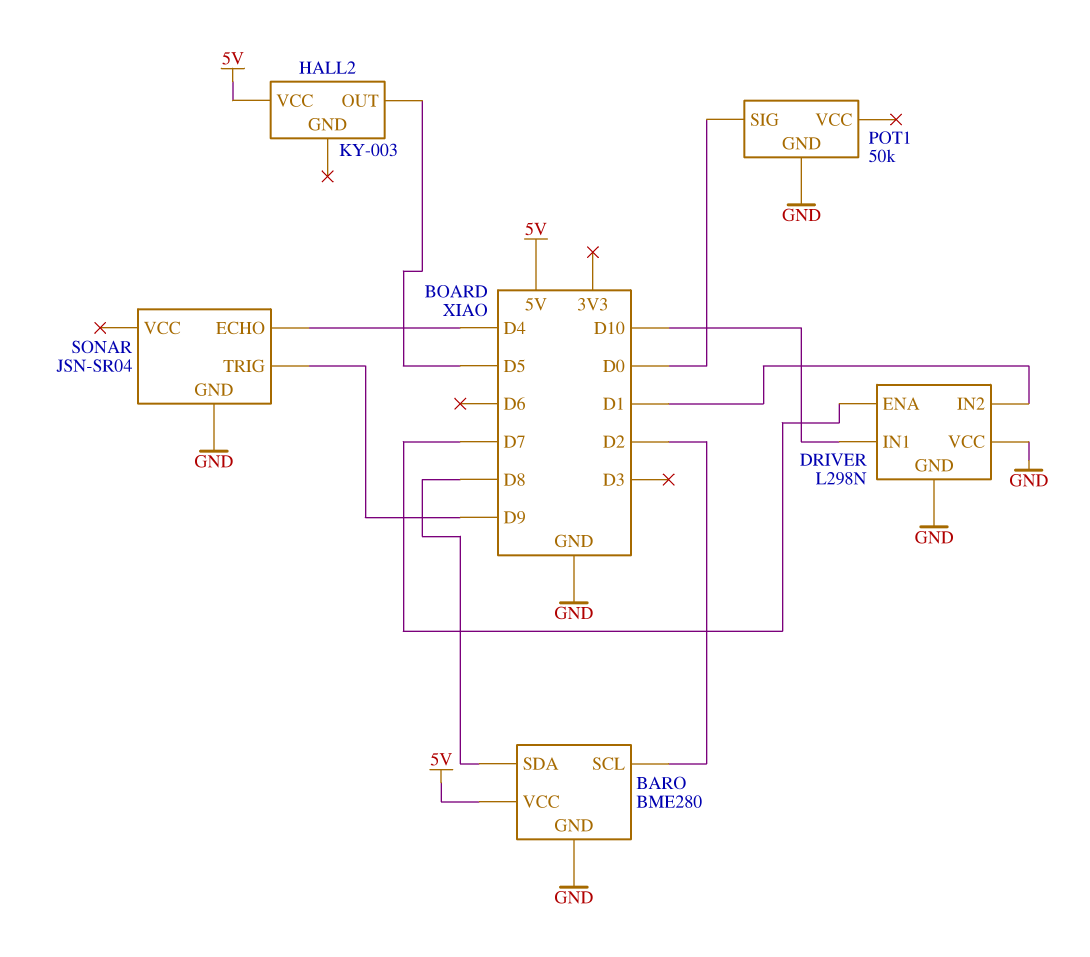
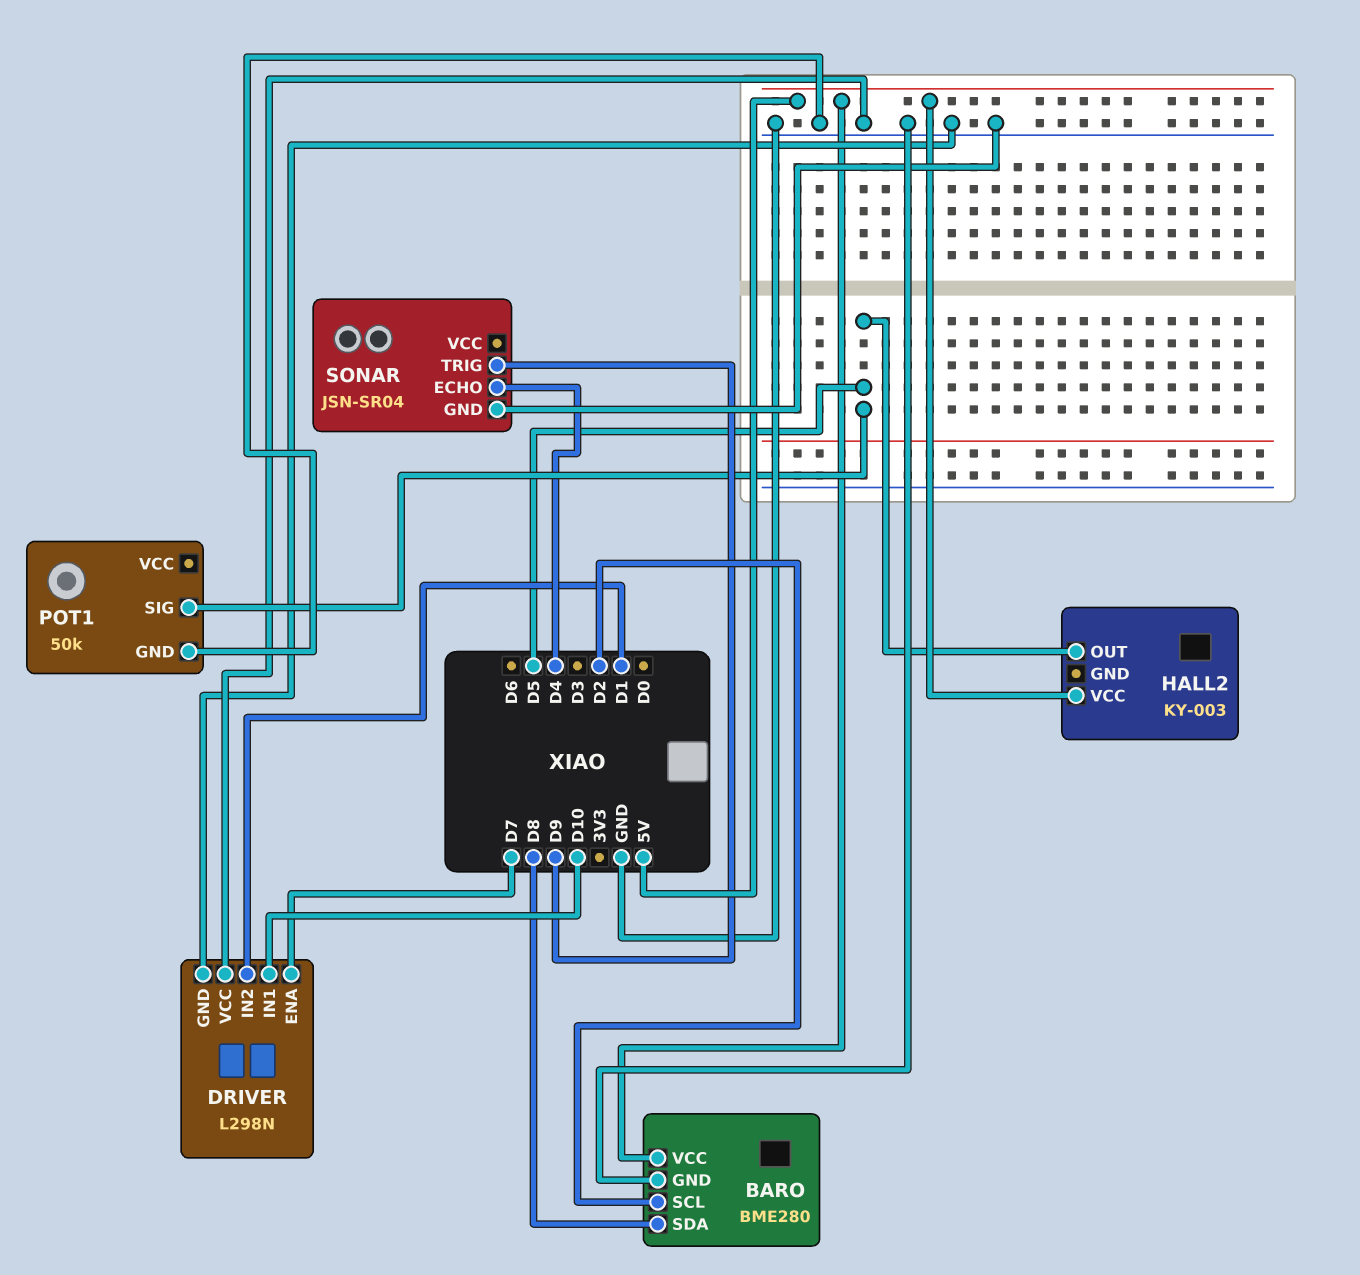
POT1 pin SIG: D0 -> D5

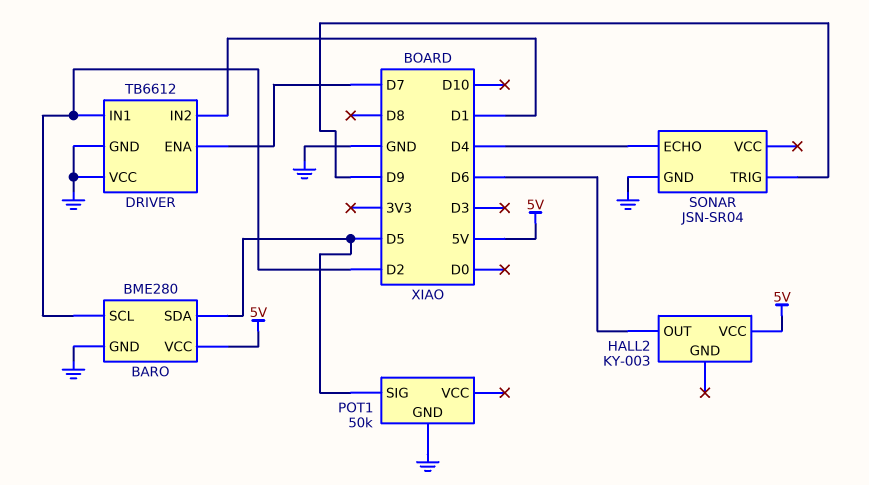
BARO pin SDA: D8 -> D5
DRIVER: L298N -> TB6612
DRIVER pin IN1: D10 -> D2
HALL2 pin OUT: D5 -> D6

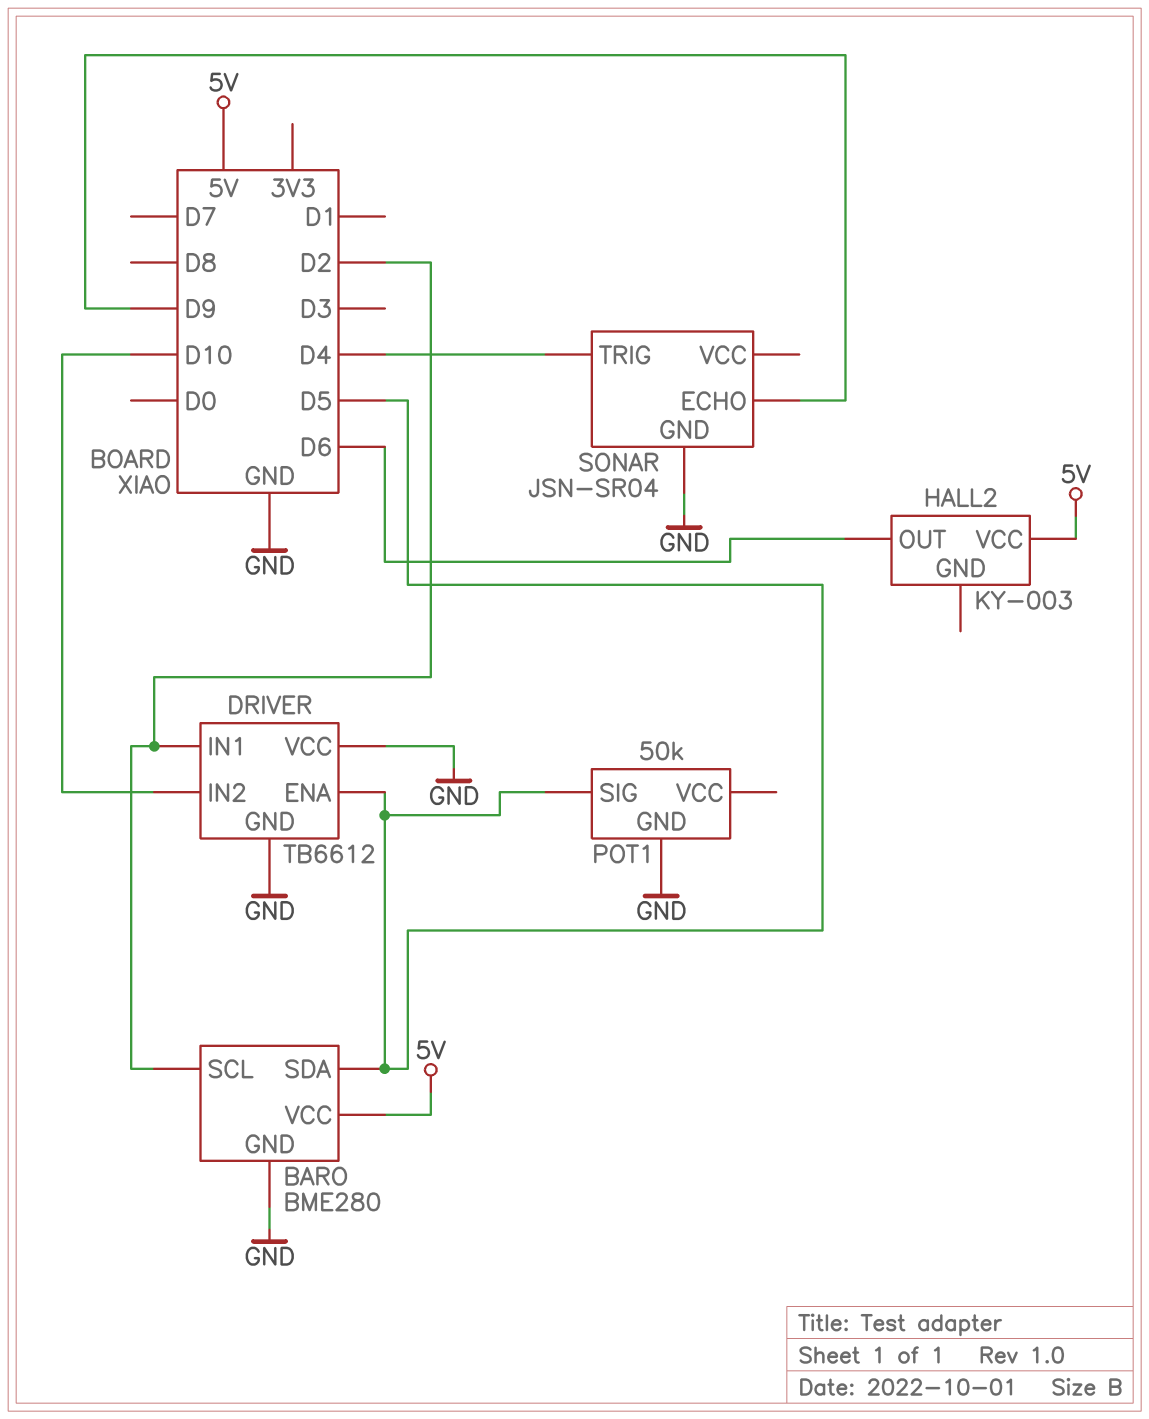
DRIVER pin ENA: D7 -> D5
DRIVER pin IN2: D1 -> D10
SONAR pin ECHO: D4 -> D9
SONAR pin TRIG: D9 -> D4

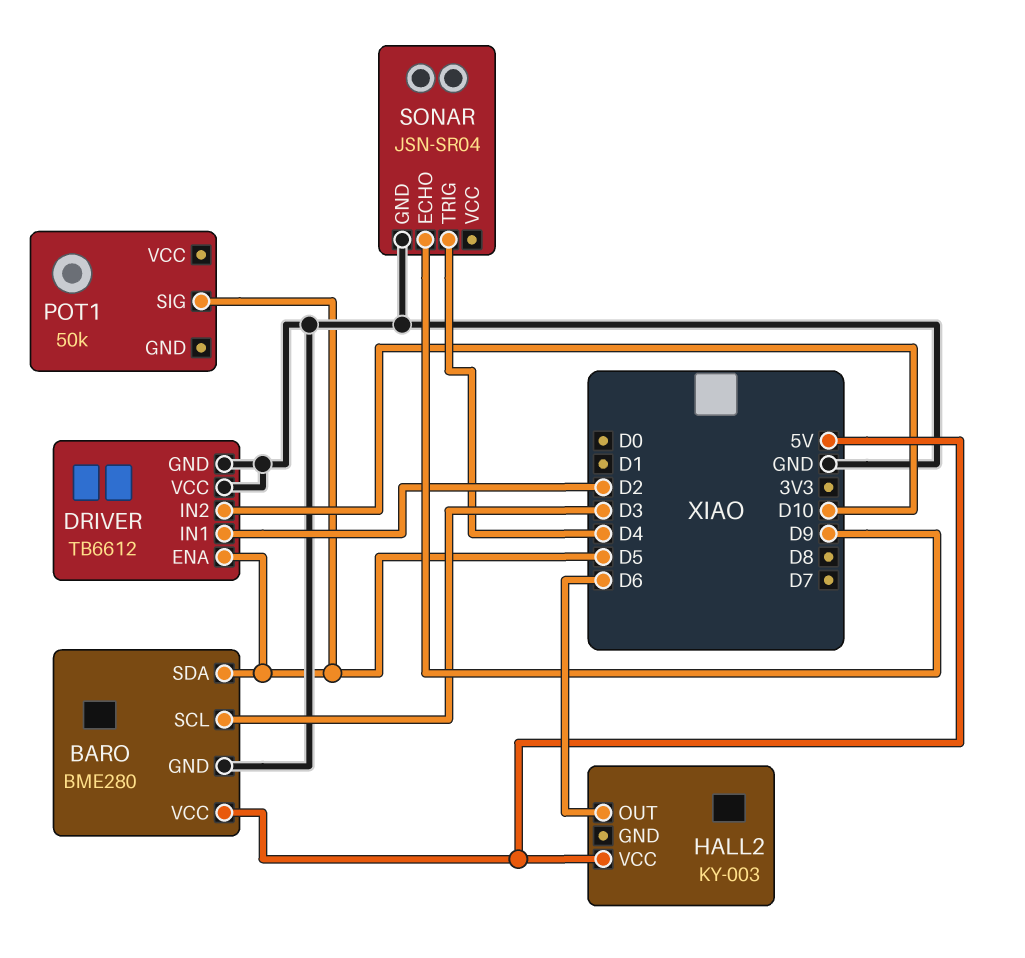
BARO pin SCL: D2 -> D3
POT1 pin GND: GND -> none

